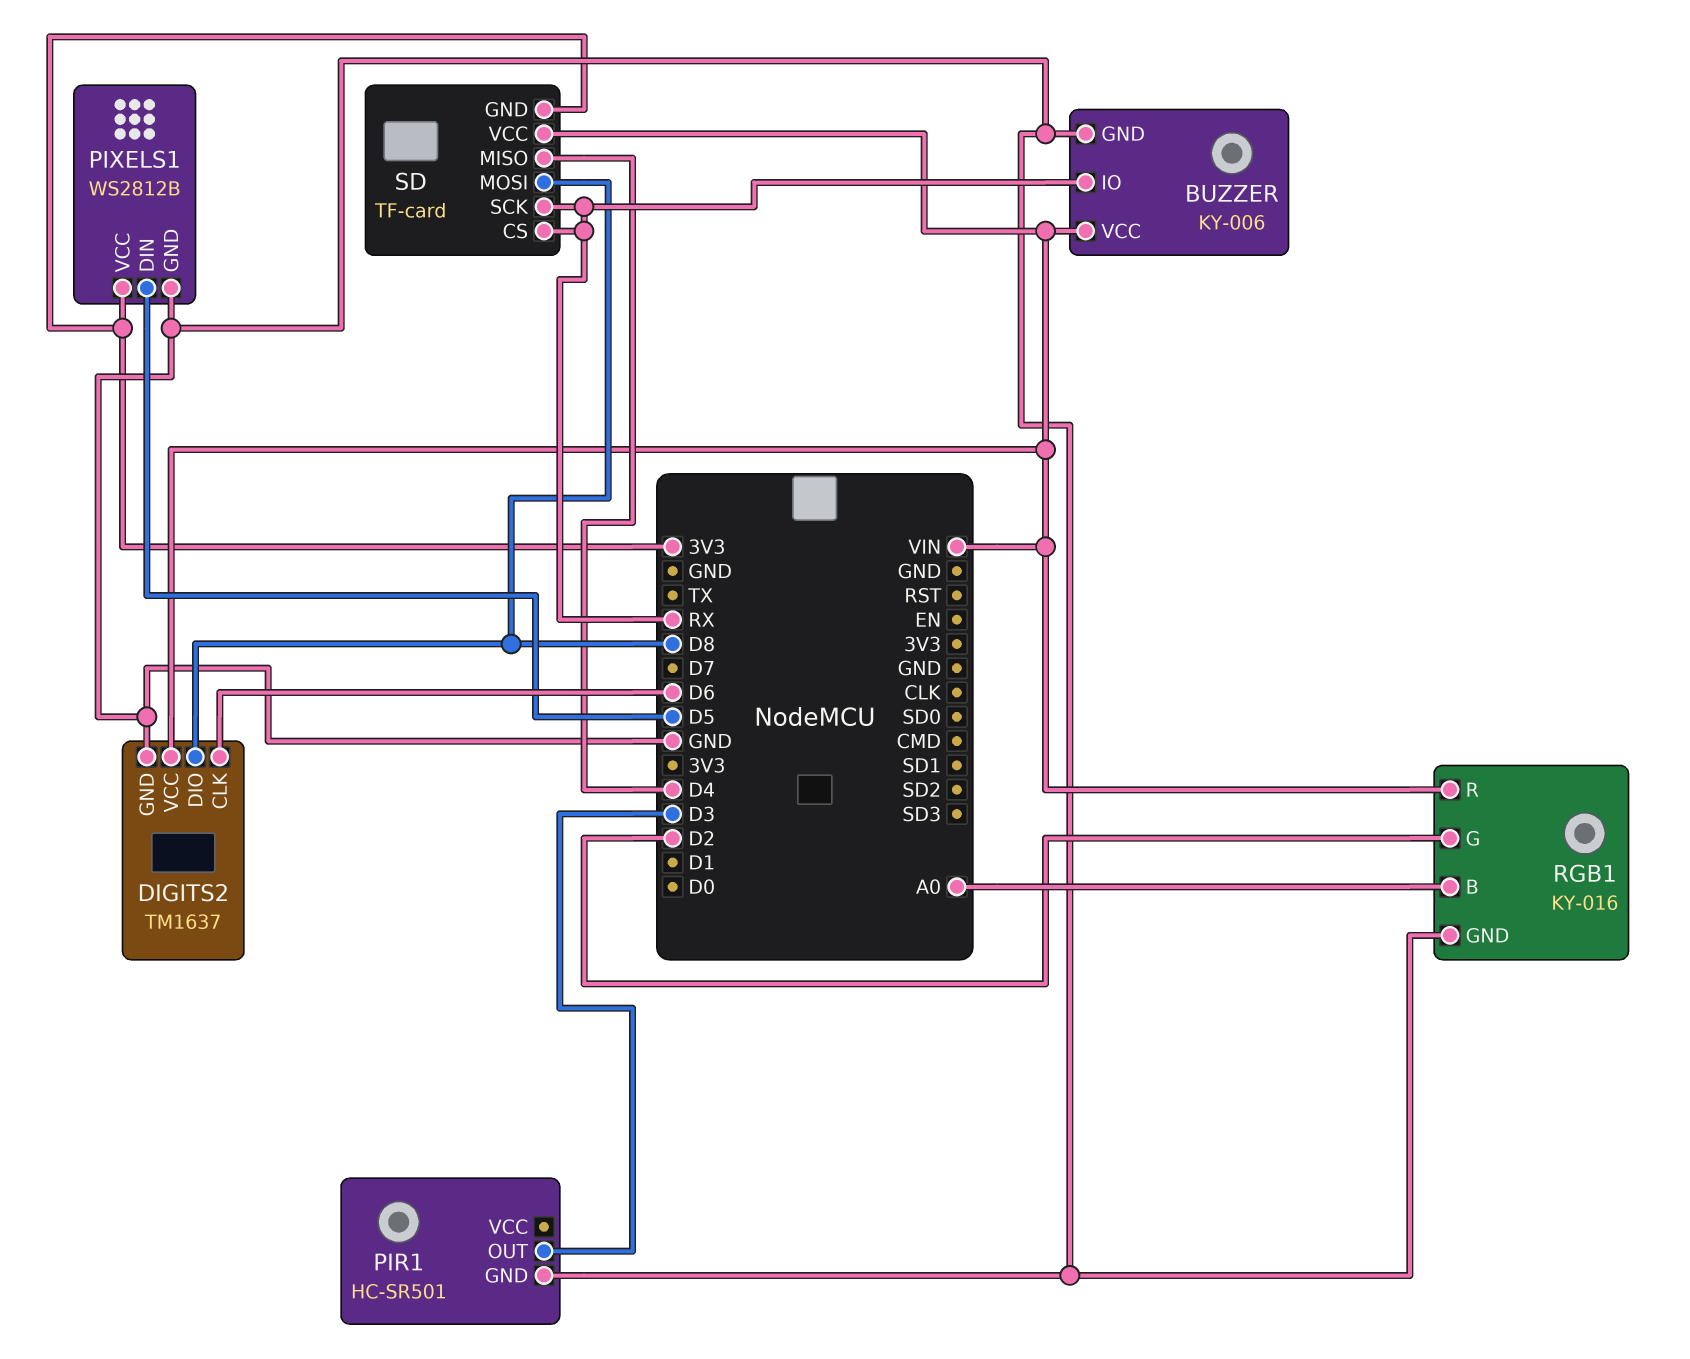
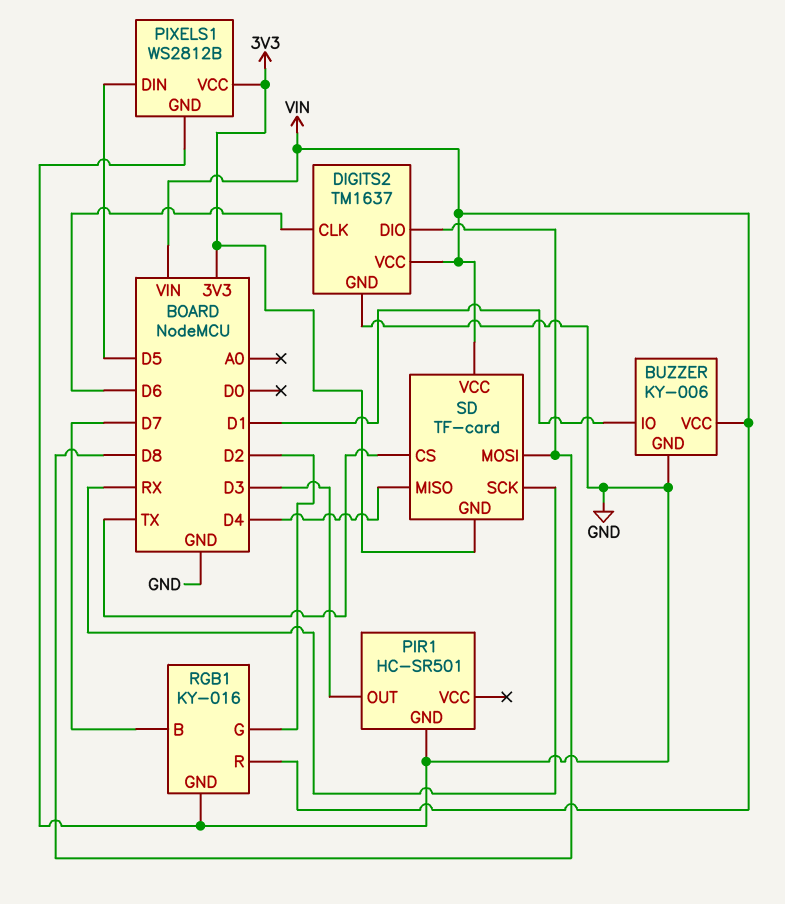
BUZZER pin IO: RX -> D1
RGB1 pin B: A0 -> D7
SD pin CS: RX -> TX

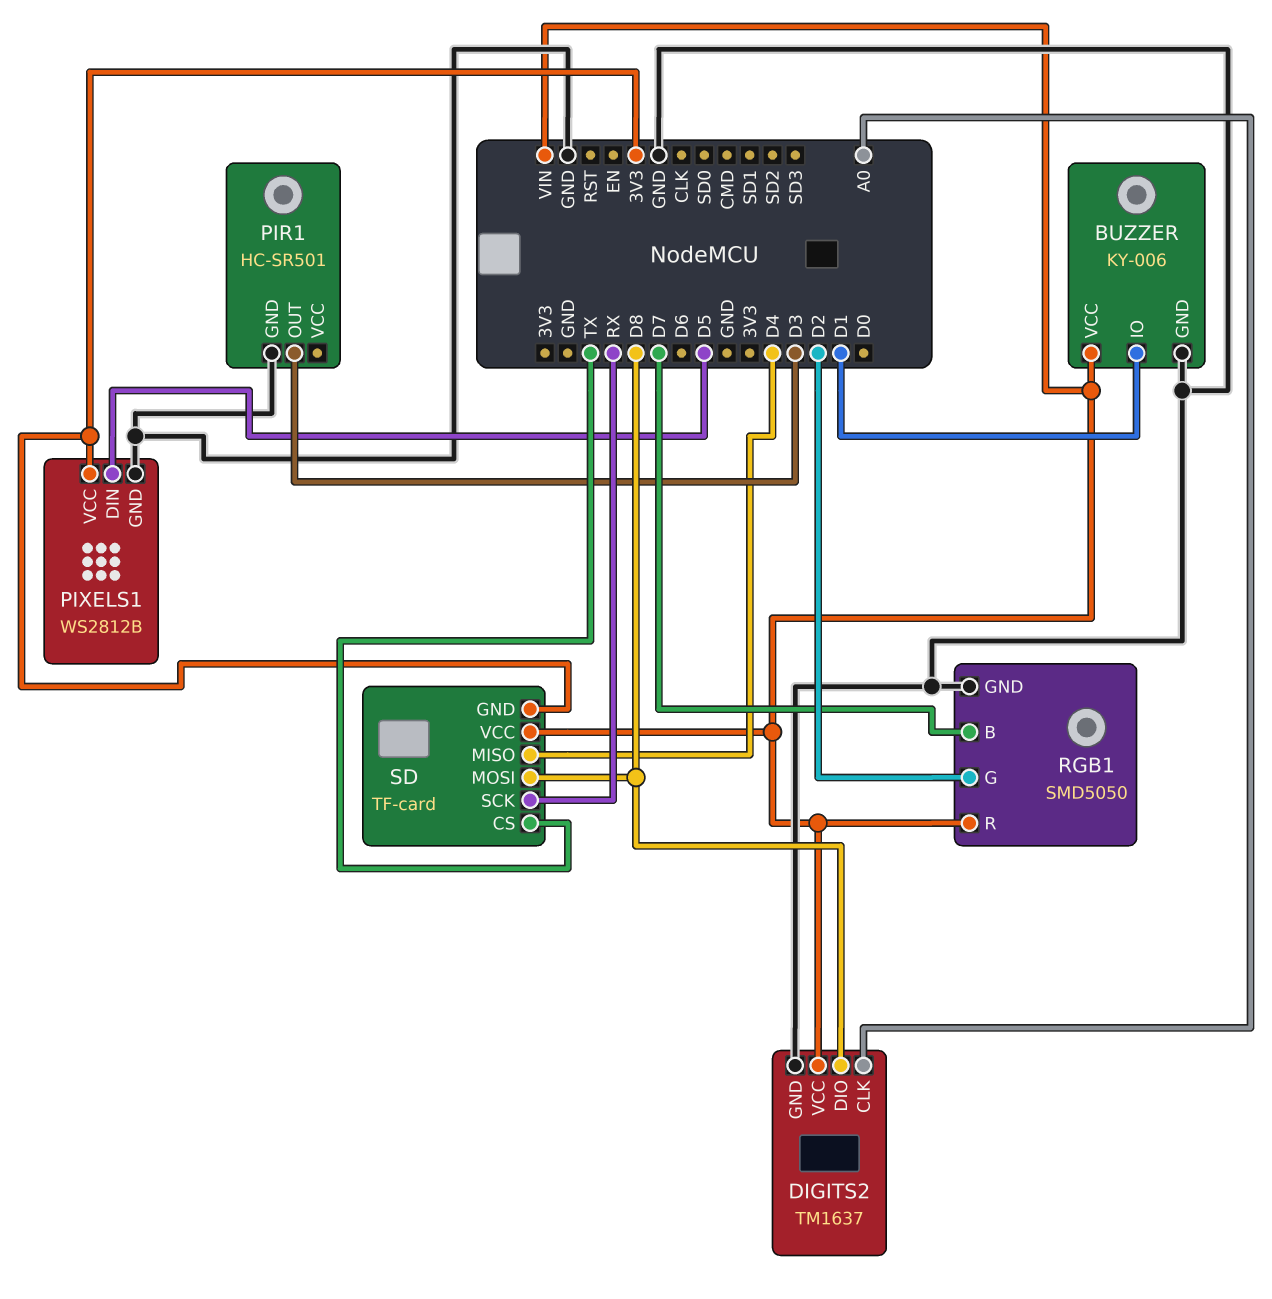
DIGITS2 pin CLK: D6 -> A0
RGB1: KY-016 -> SMD5050

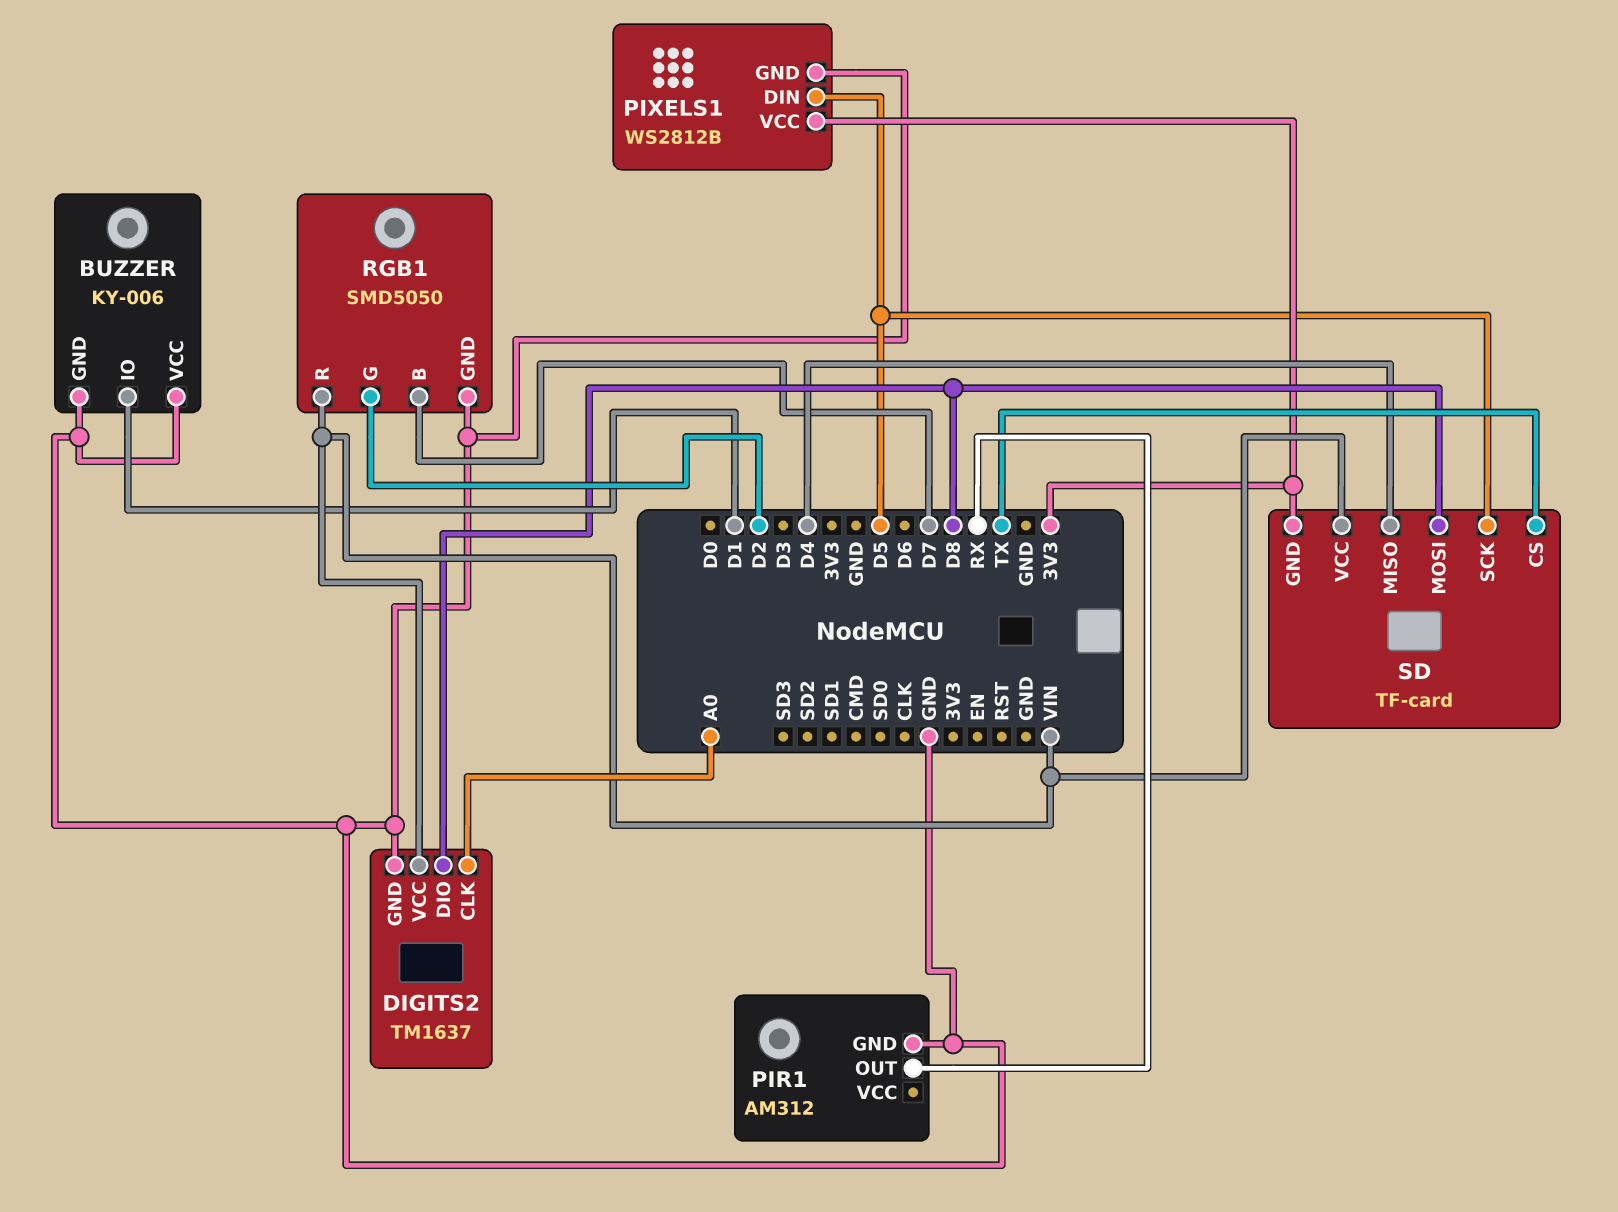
BUZZER pin VCC: VIN -> GND
PIR1: HC-SR501 -> AM312
PIR1 pin OUT: D3 -> RX
SD pin SCK: RX -> D5

